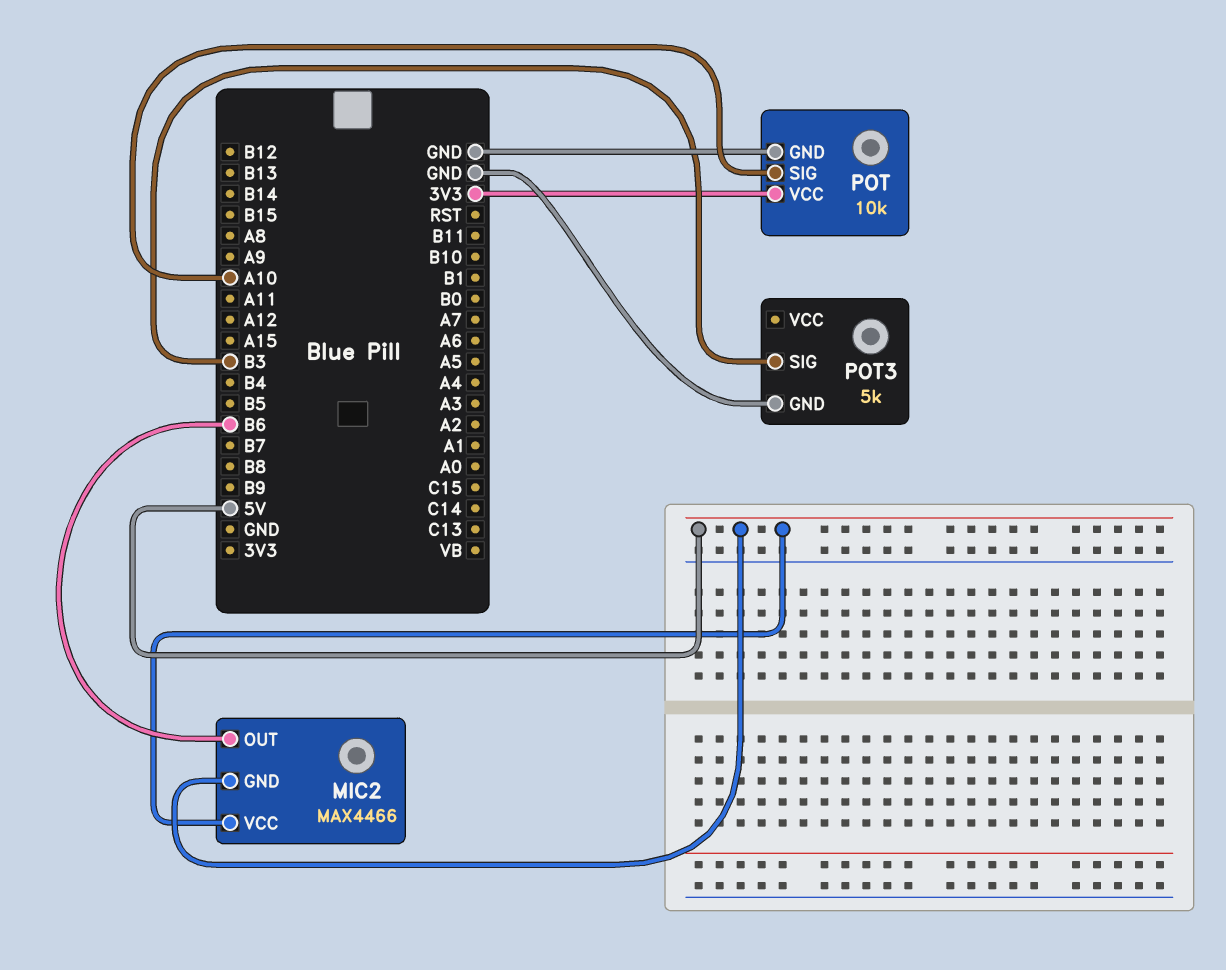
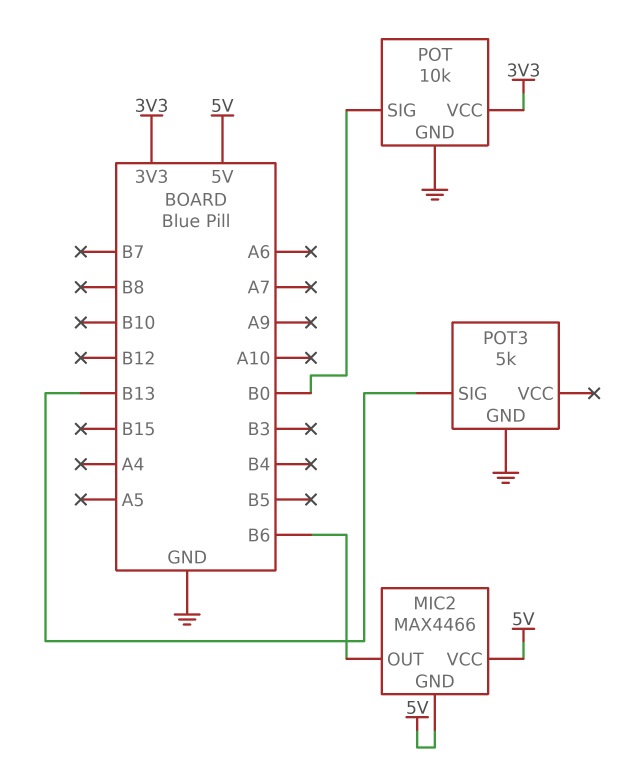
POT pin SIG: A10 -> B0
POT3 pin SIG: B3 -> B13

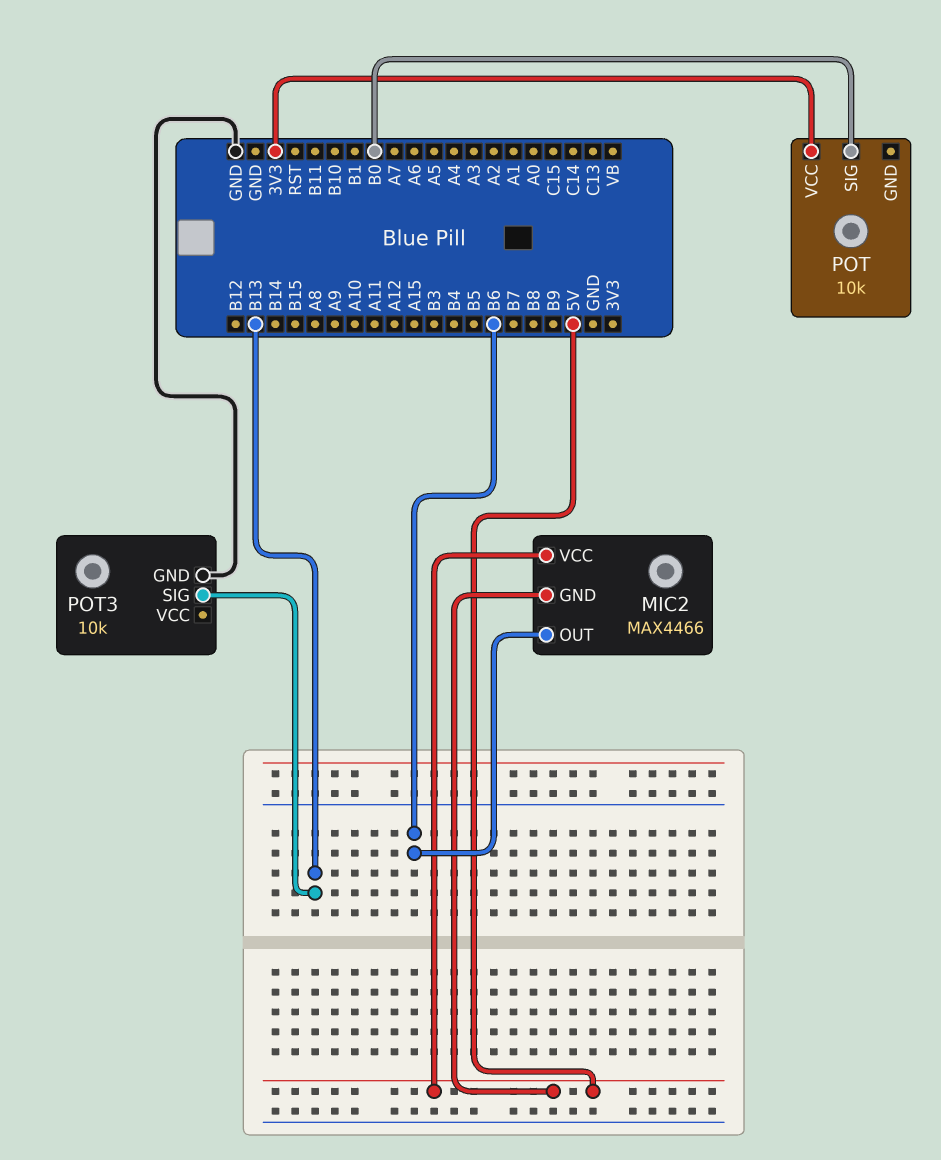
POT pin GND: GND -> none
POT3: 5k -> 10k

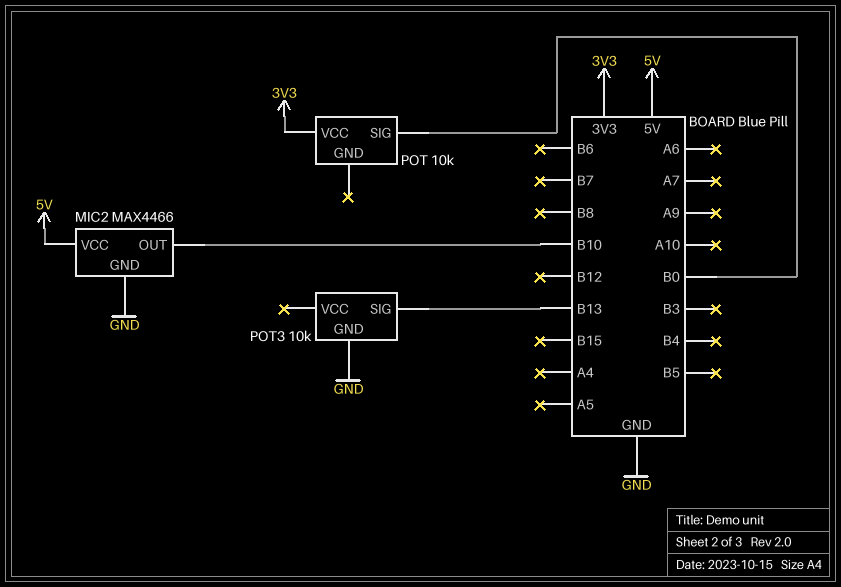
MIC2 pin GND: 5V -> GND
MIC2 pin OUT: B6 -> B10

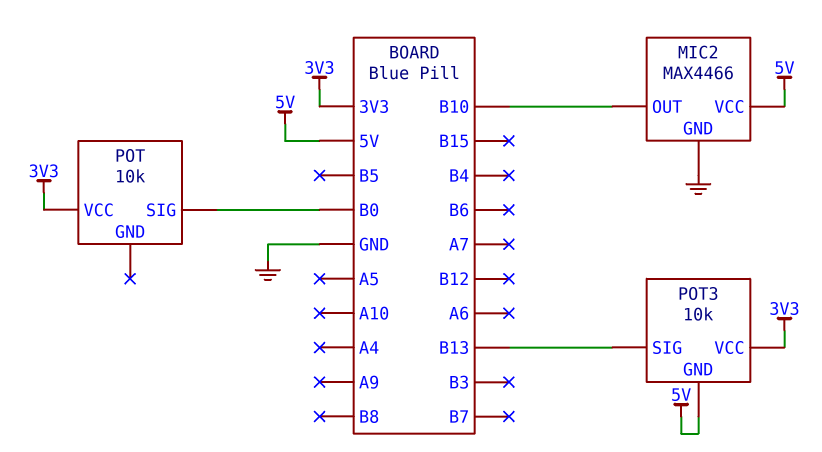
POT3 pin GND: GND -> 5V
POT3 pin VCC: none -> 3V3

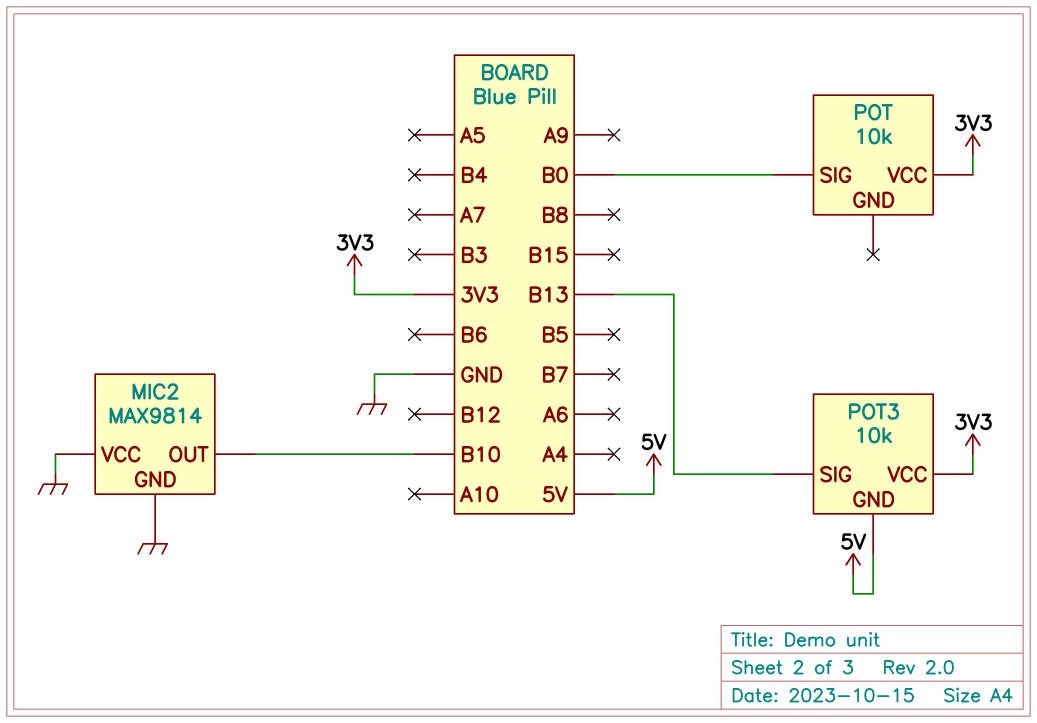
MIC2: MAX4466 -> MAX9814
MIC2 pin VCC: 5V -> GND

